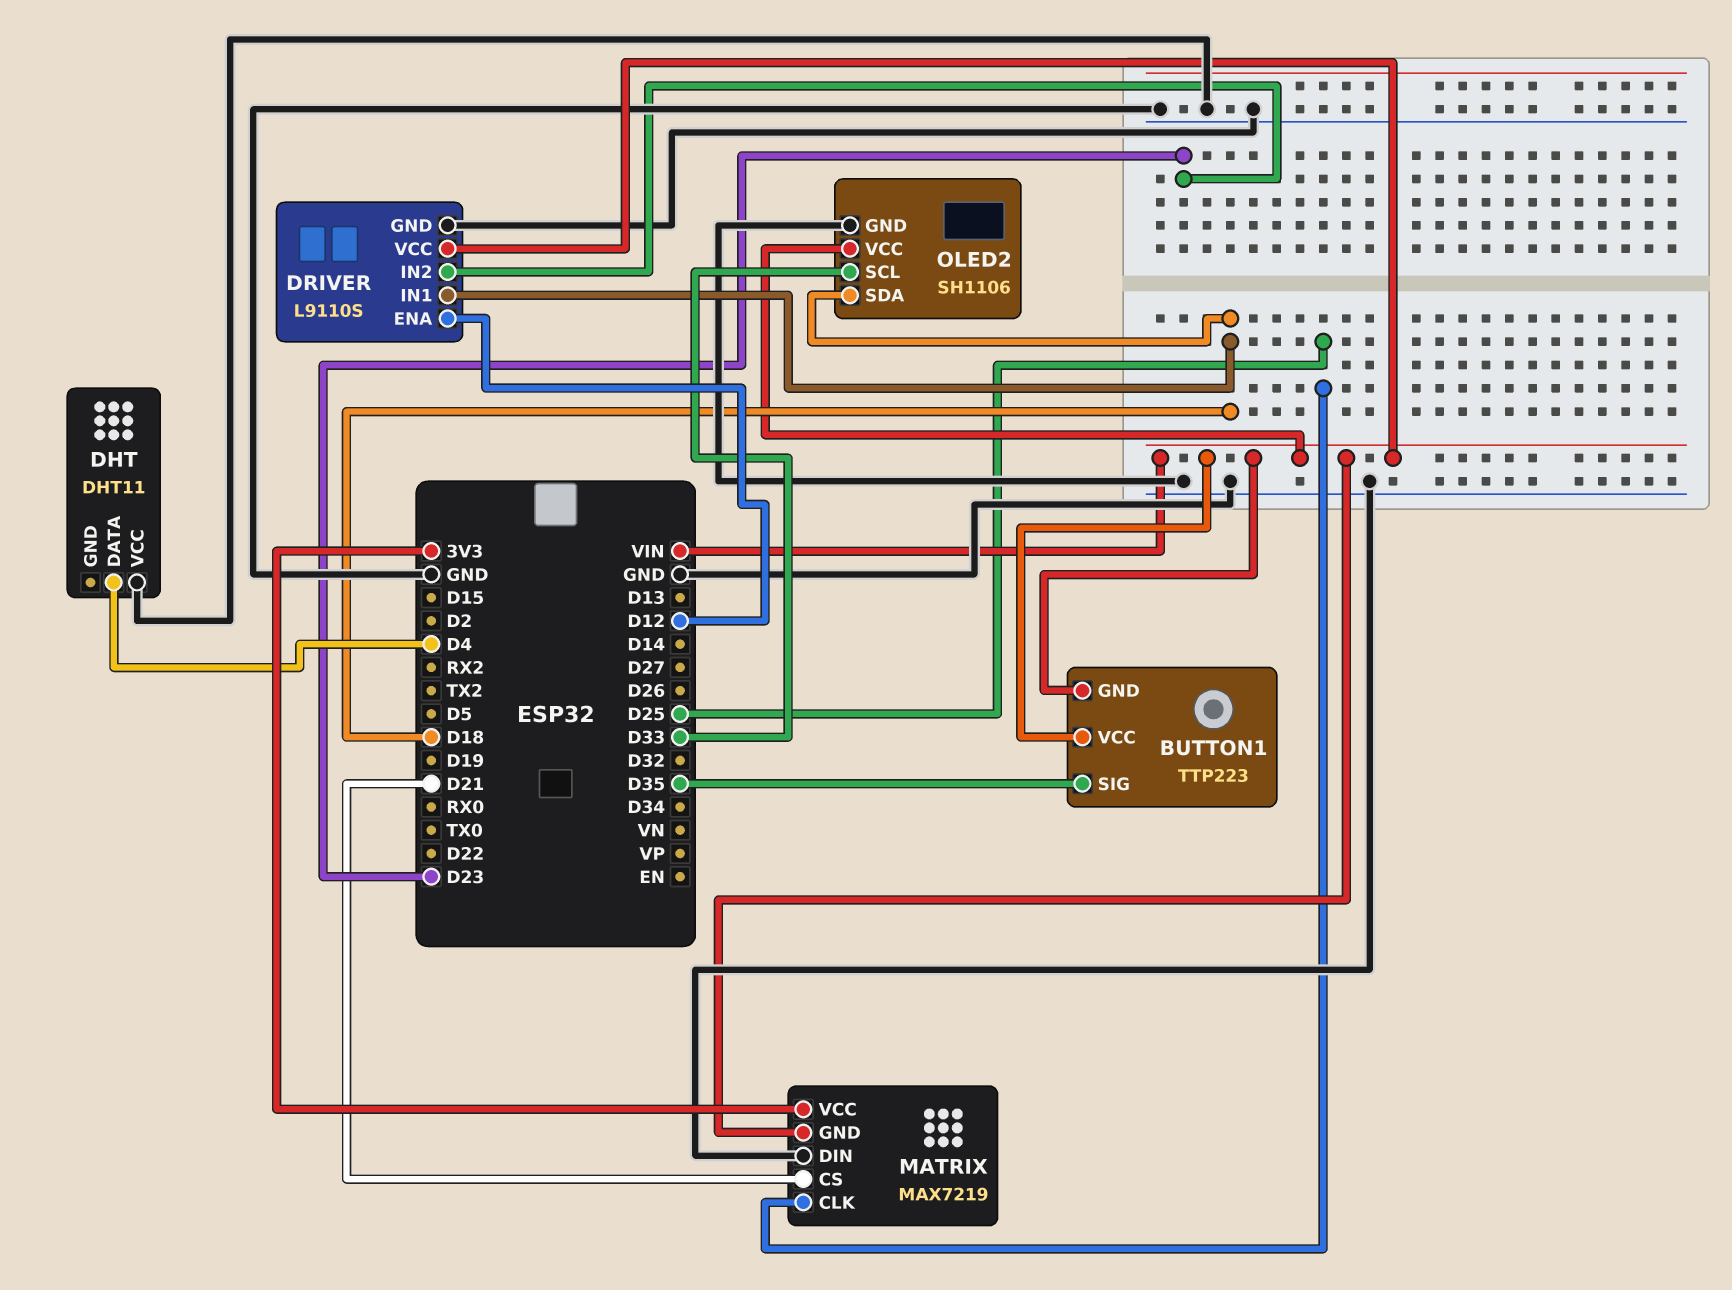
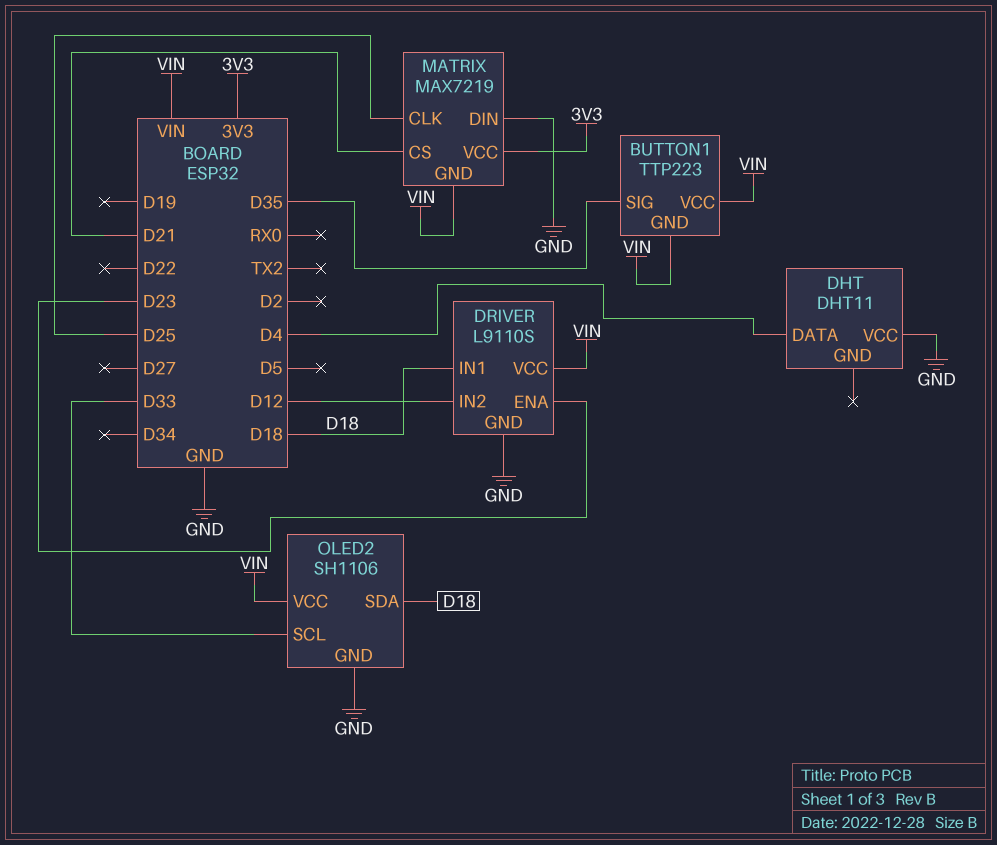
DRIVER pin ENA: D12 -> D23
DRIVER pin IN2: D23 -> D12

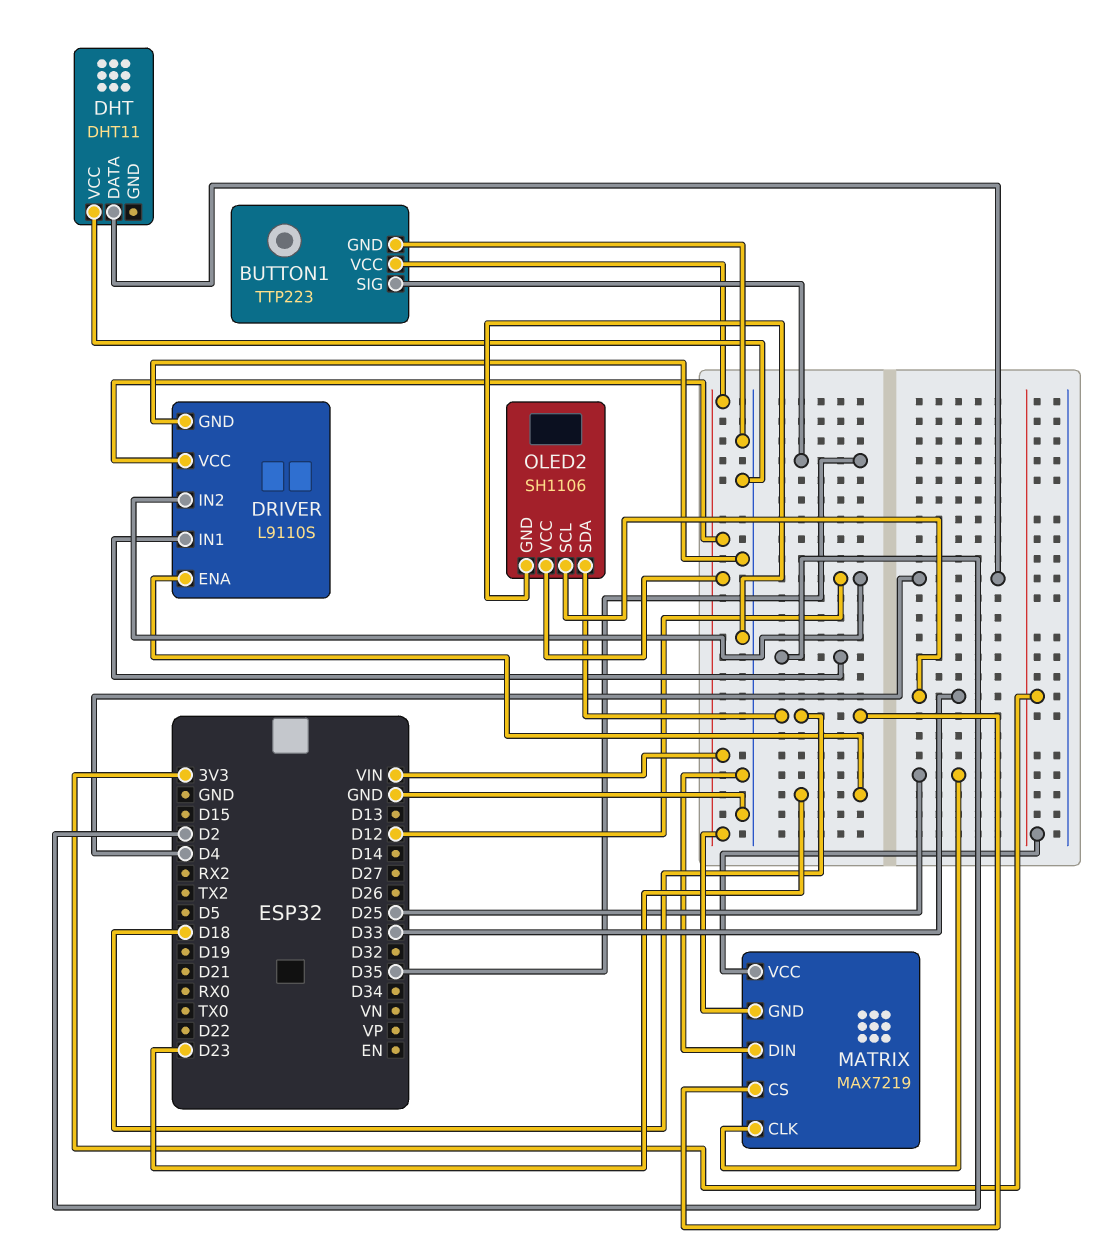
BUTTON1 pin GND: VIN -> GND
DRIVER pin IN1: D18 -> D2
MATRIX pin CS: D21 -> D18

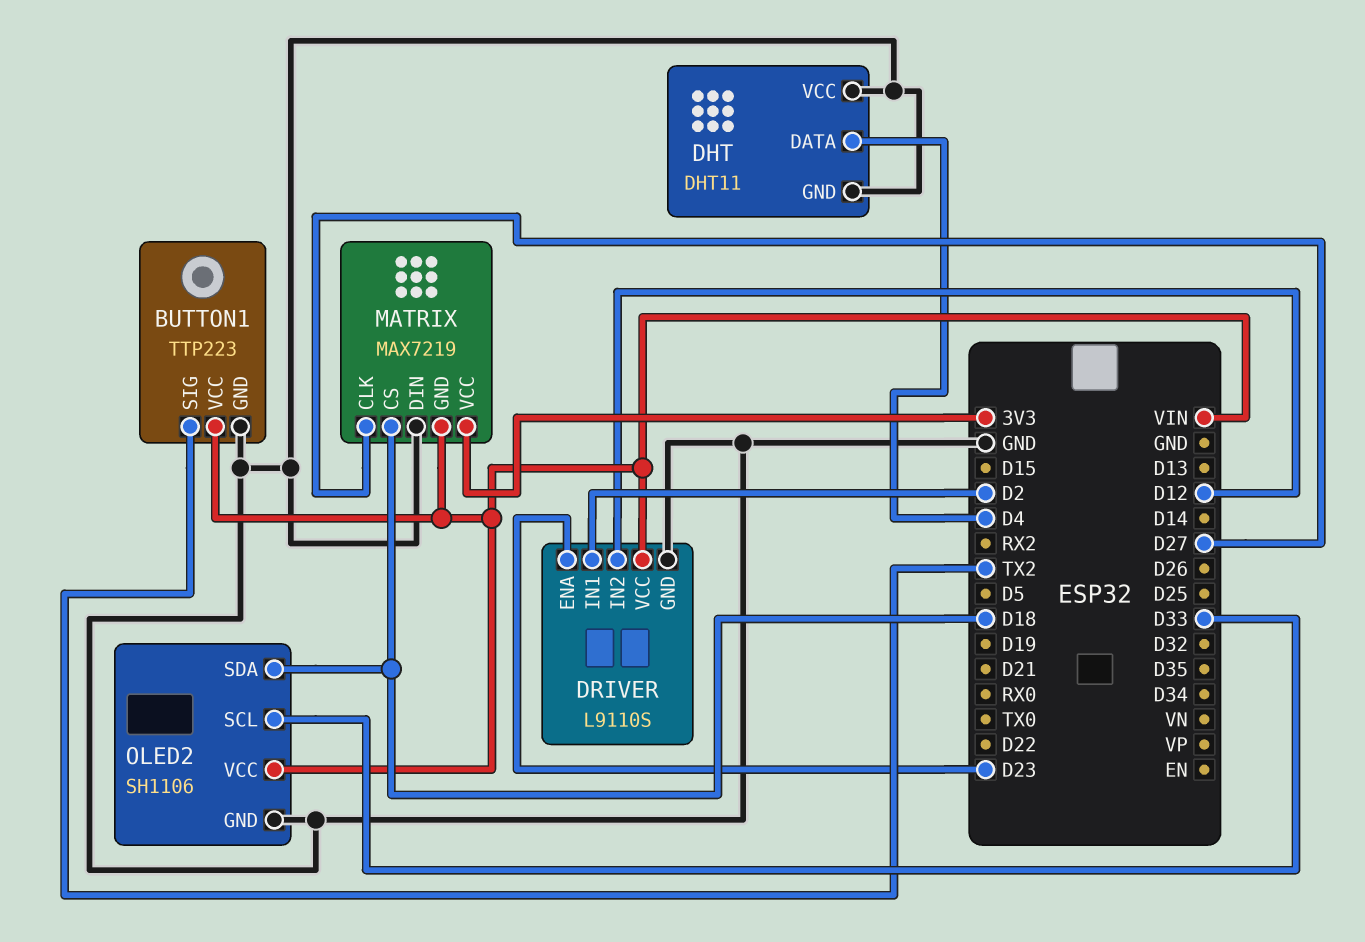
BUTTON1 pin SIG: D35 -> TX2
DHT pin GND: none -> GND
MATRIX pin CLK: D25 -> D27

